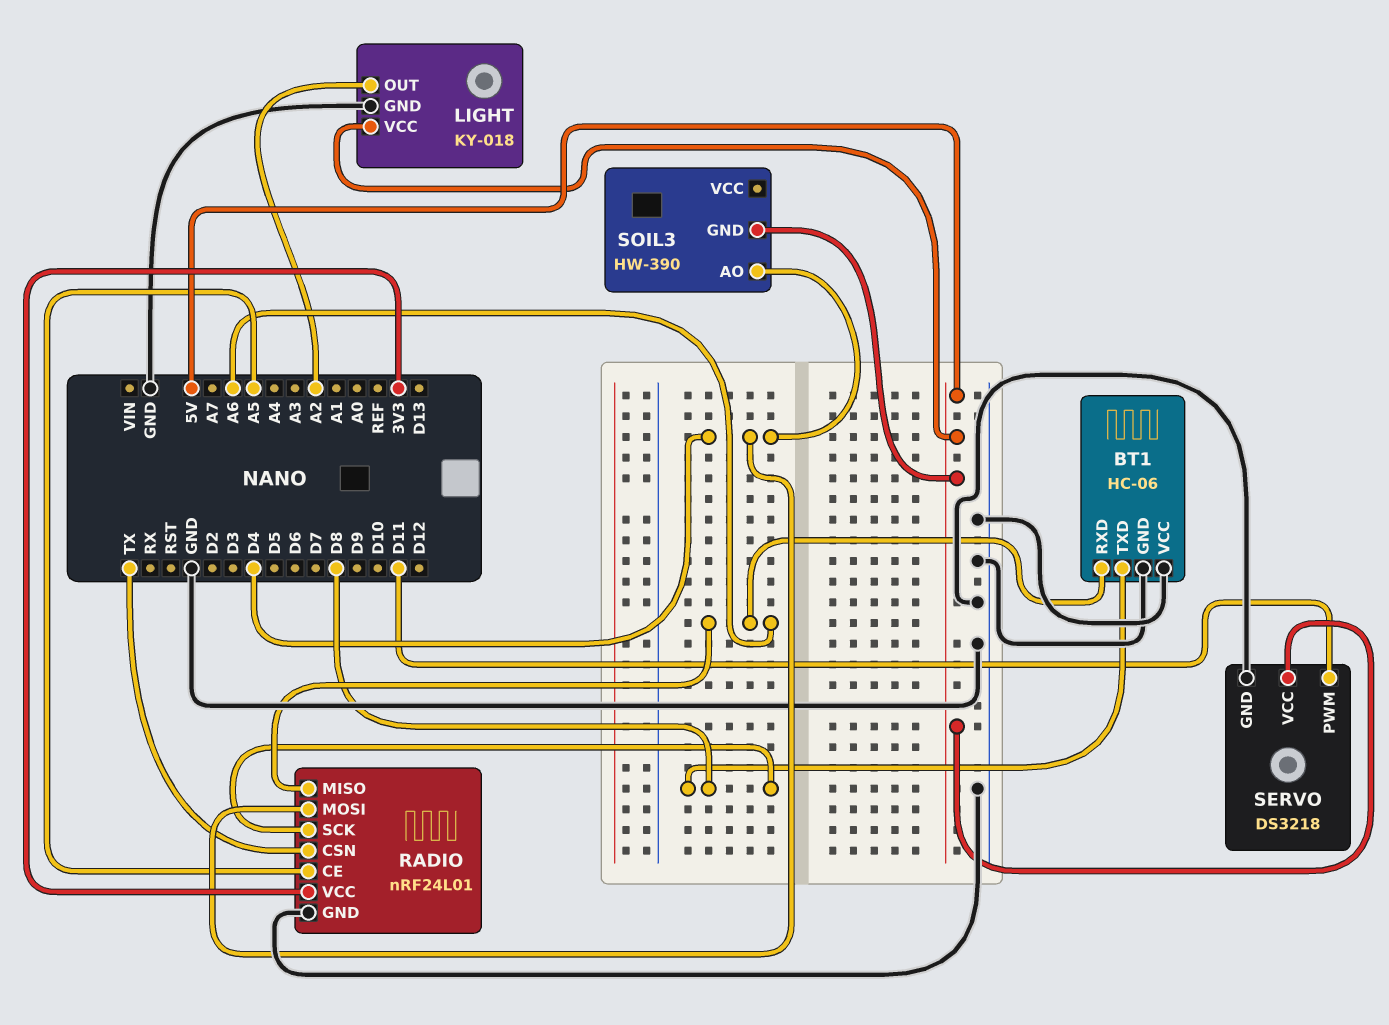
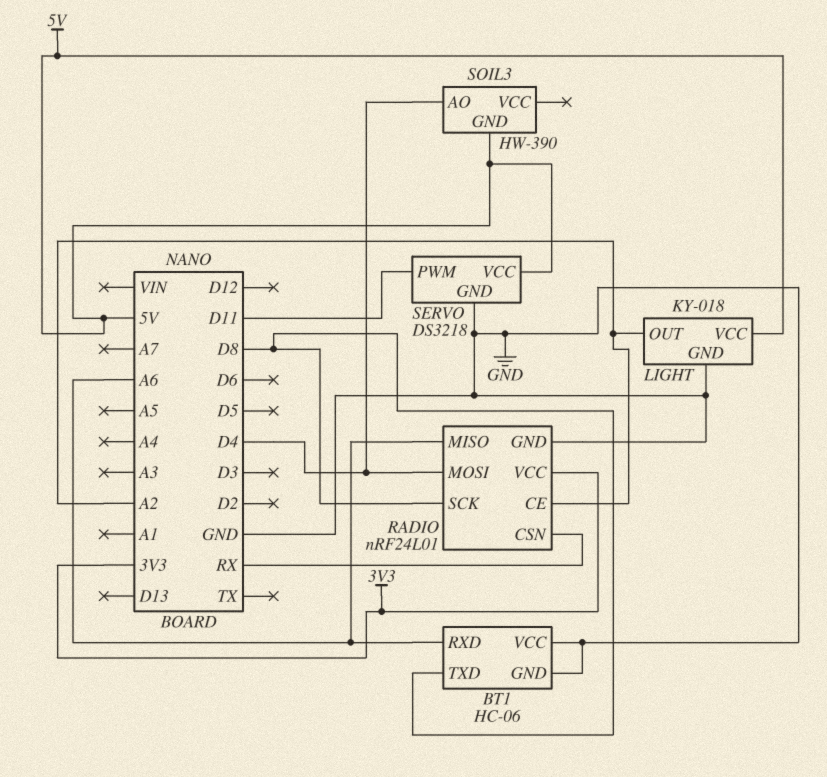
RADIO pin CE: A5 -> A2
RADIO pin CSN: TX -> RX

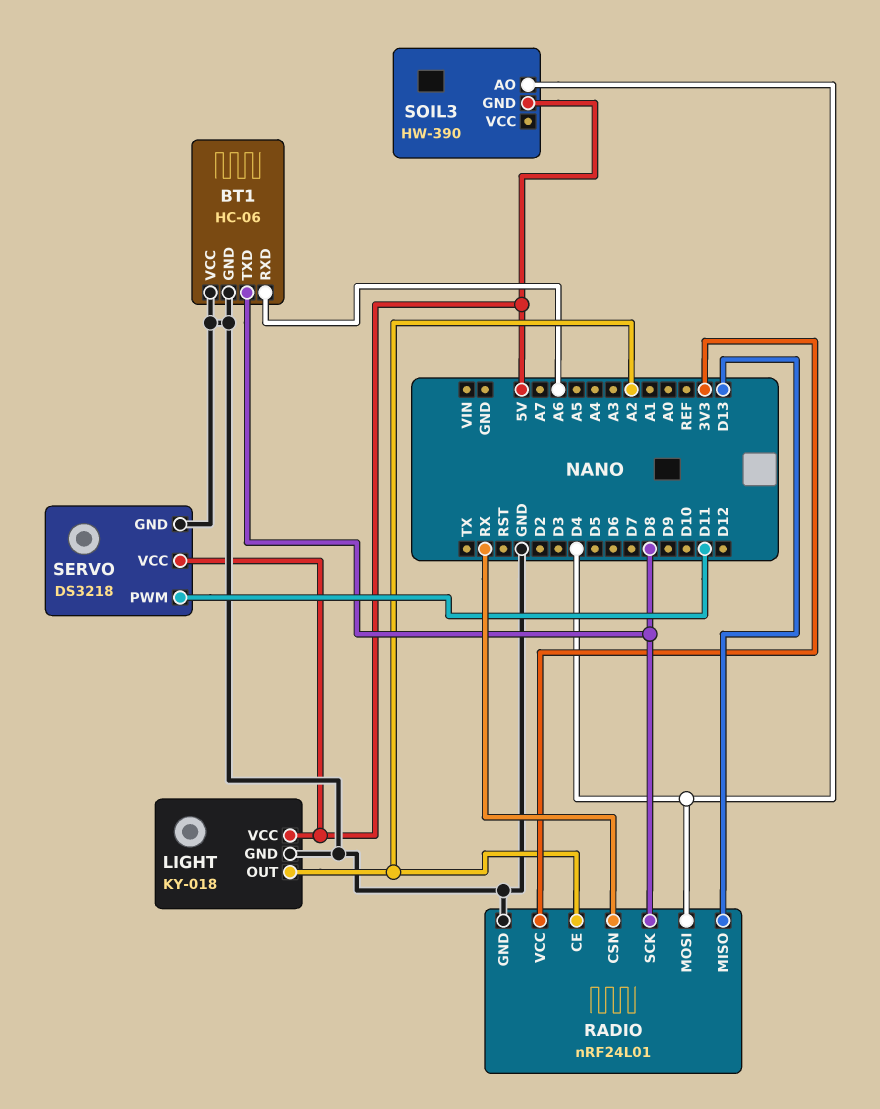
RADIO pin MISO: A6 -> D13

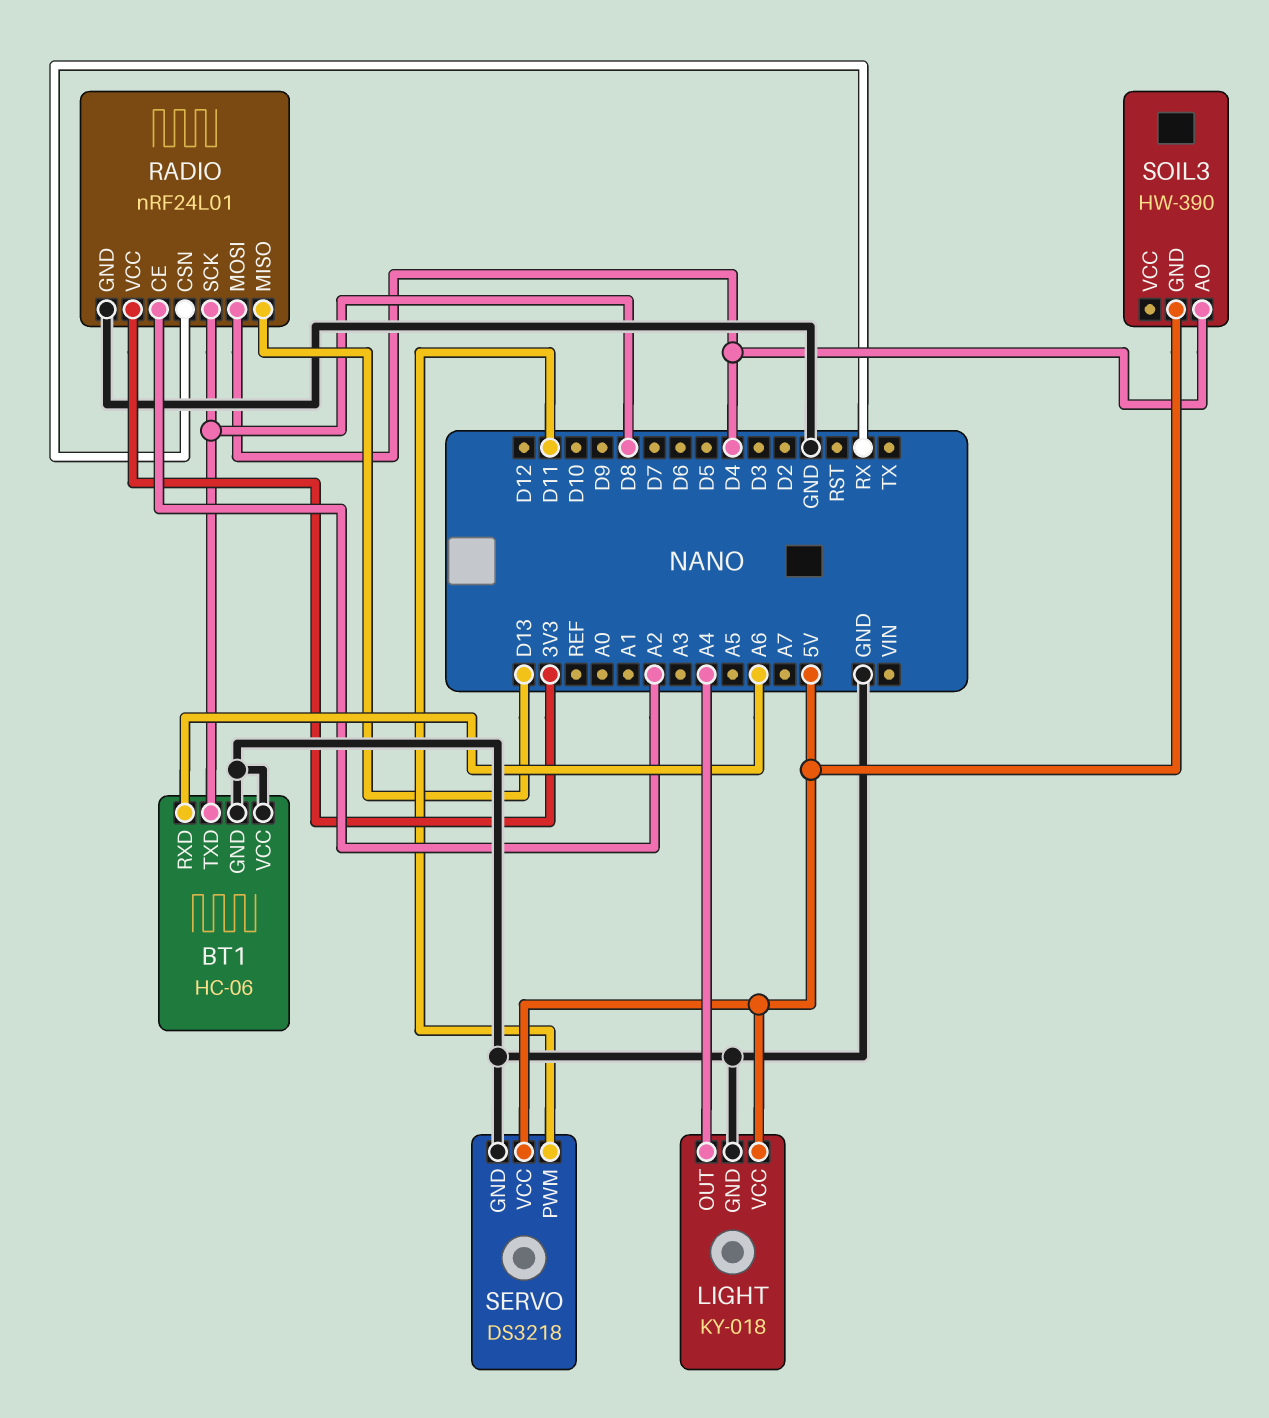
LIGHT pin OUT: A2 -> A4

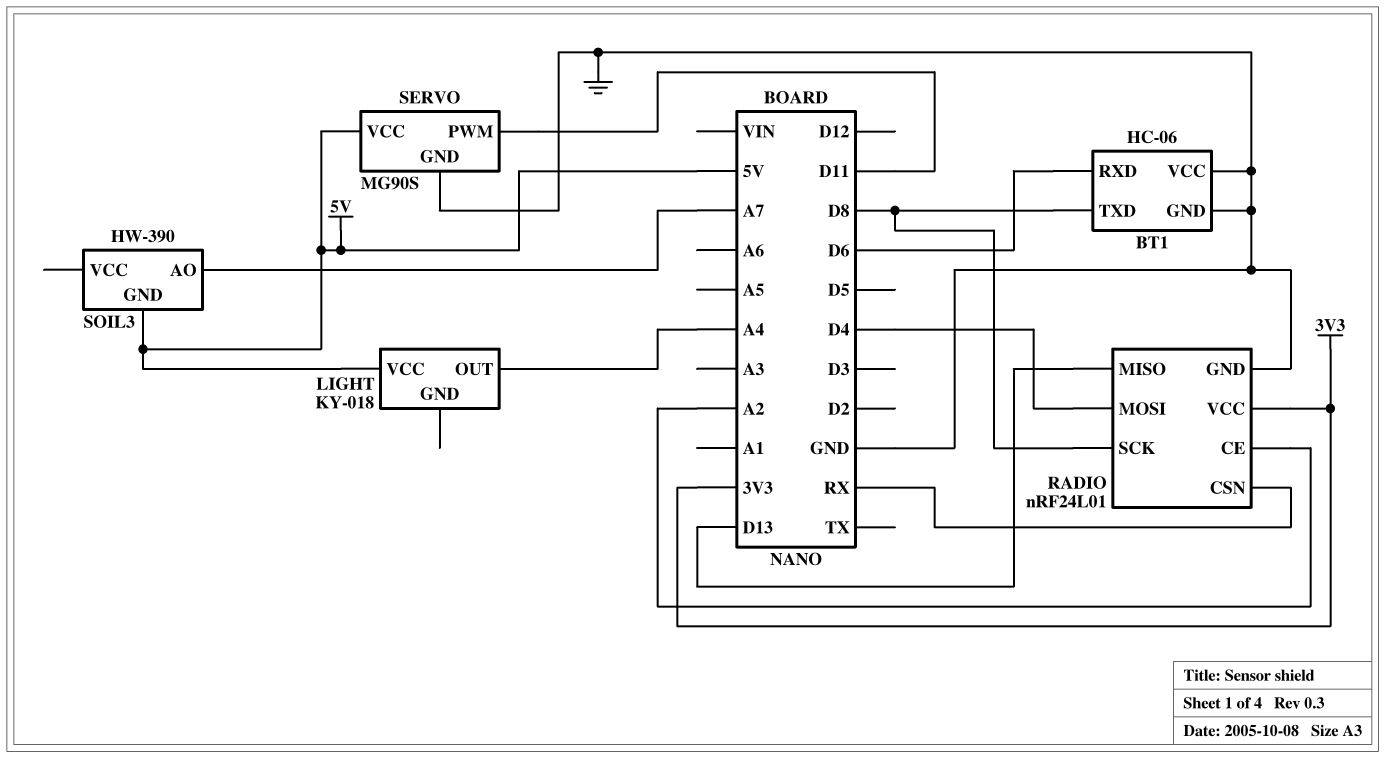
BT1 pin RXD: A6 -> D6
LIGHT pin GND: GND -> none
SERVO: DS3218 -> MG90S
SOIL3 pin AO: D4 -> A7

